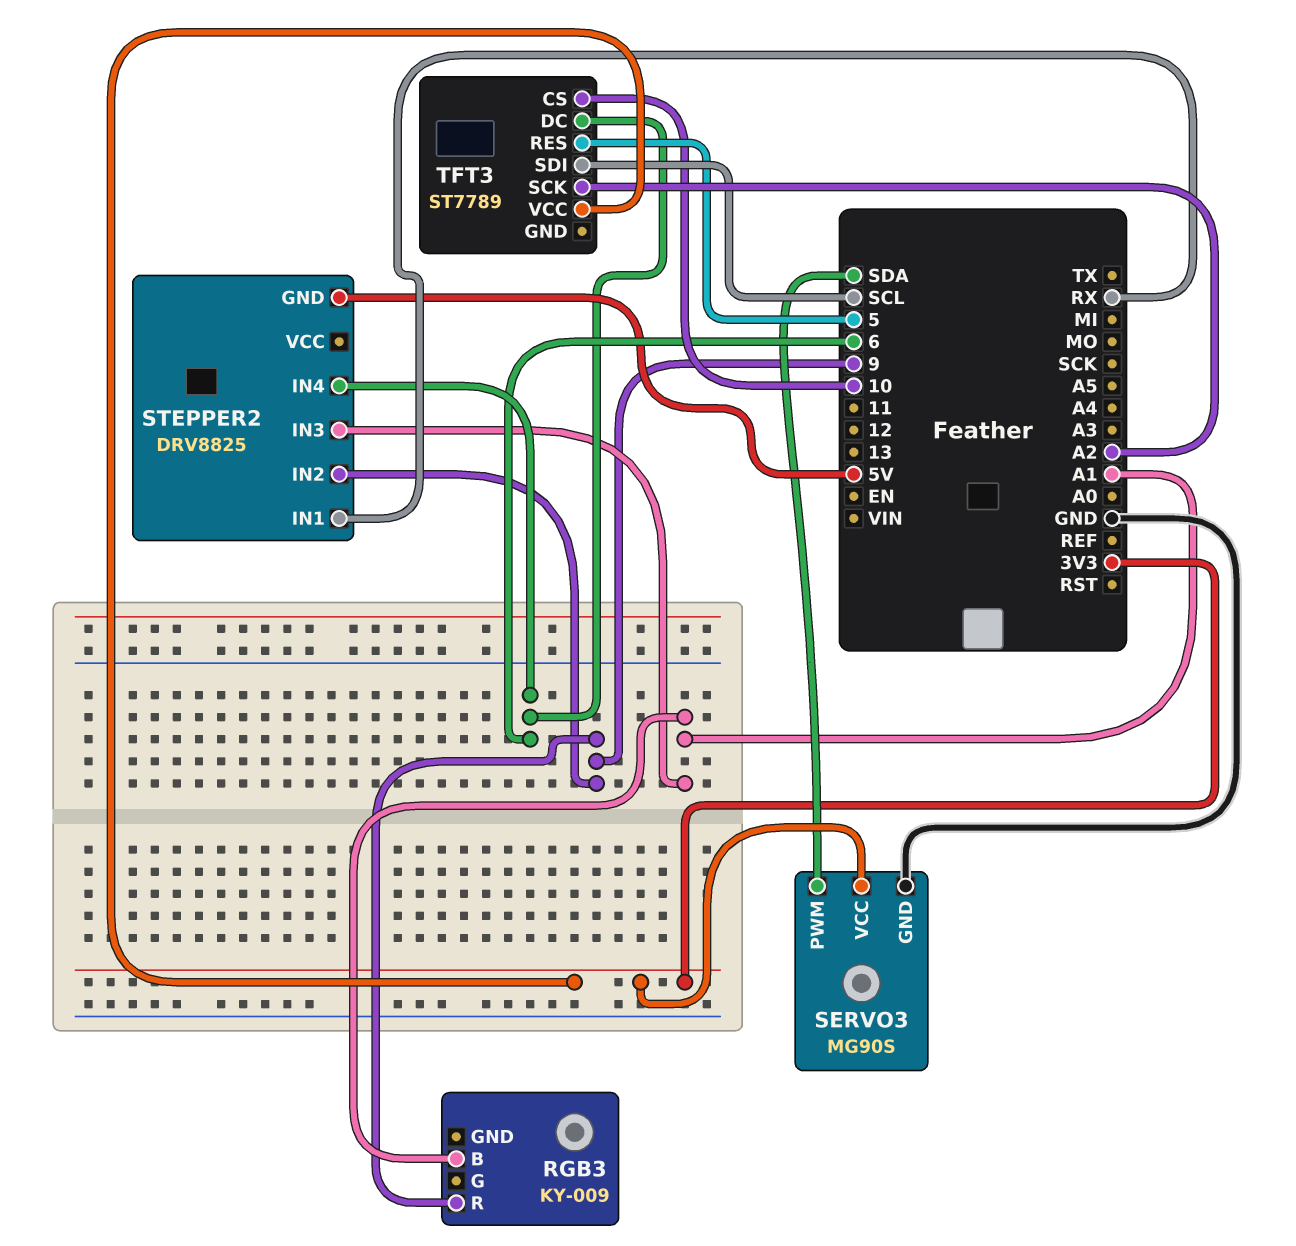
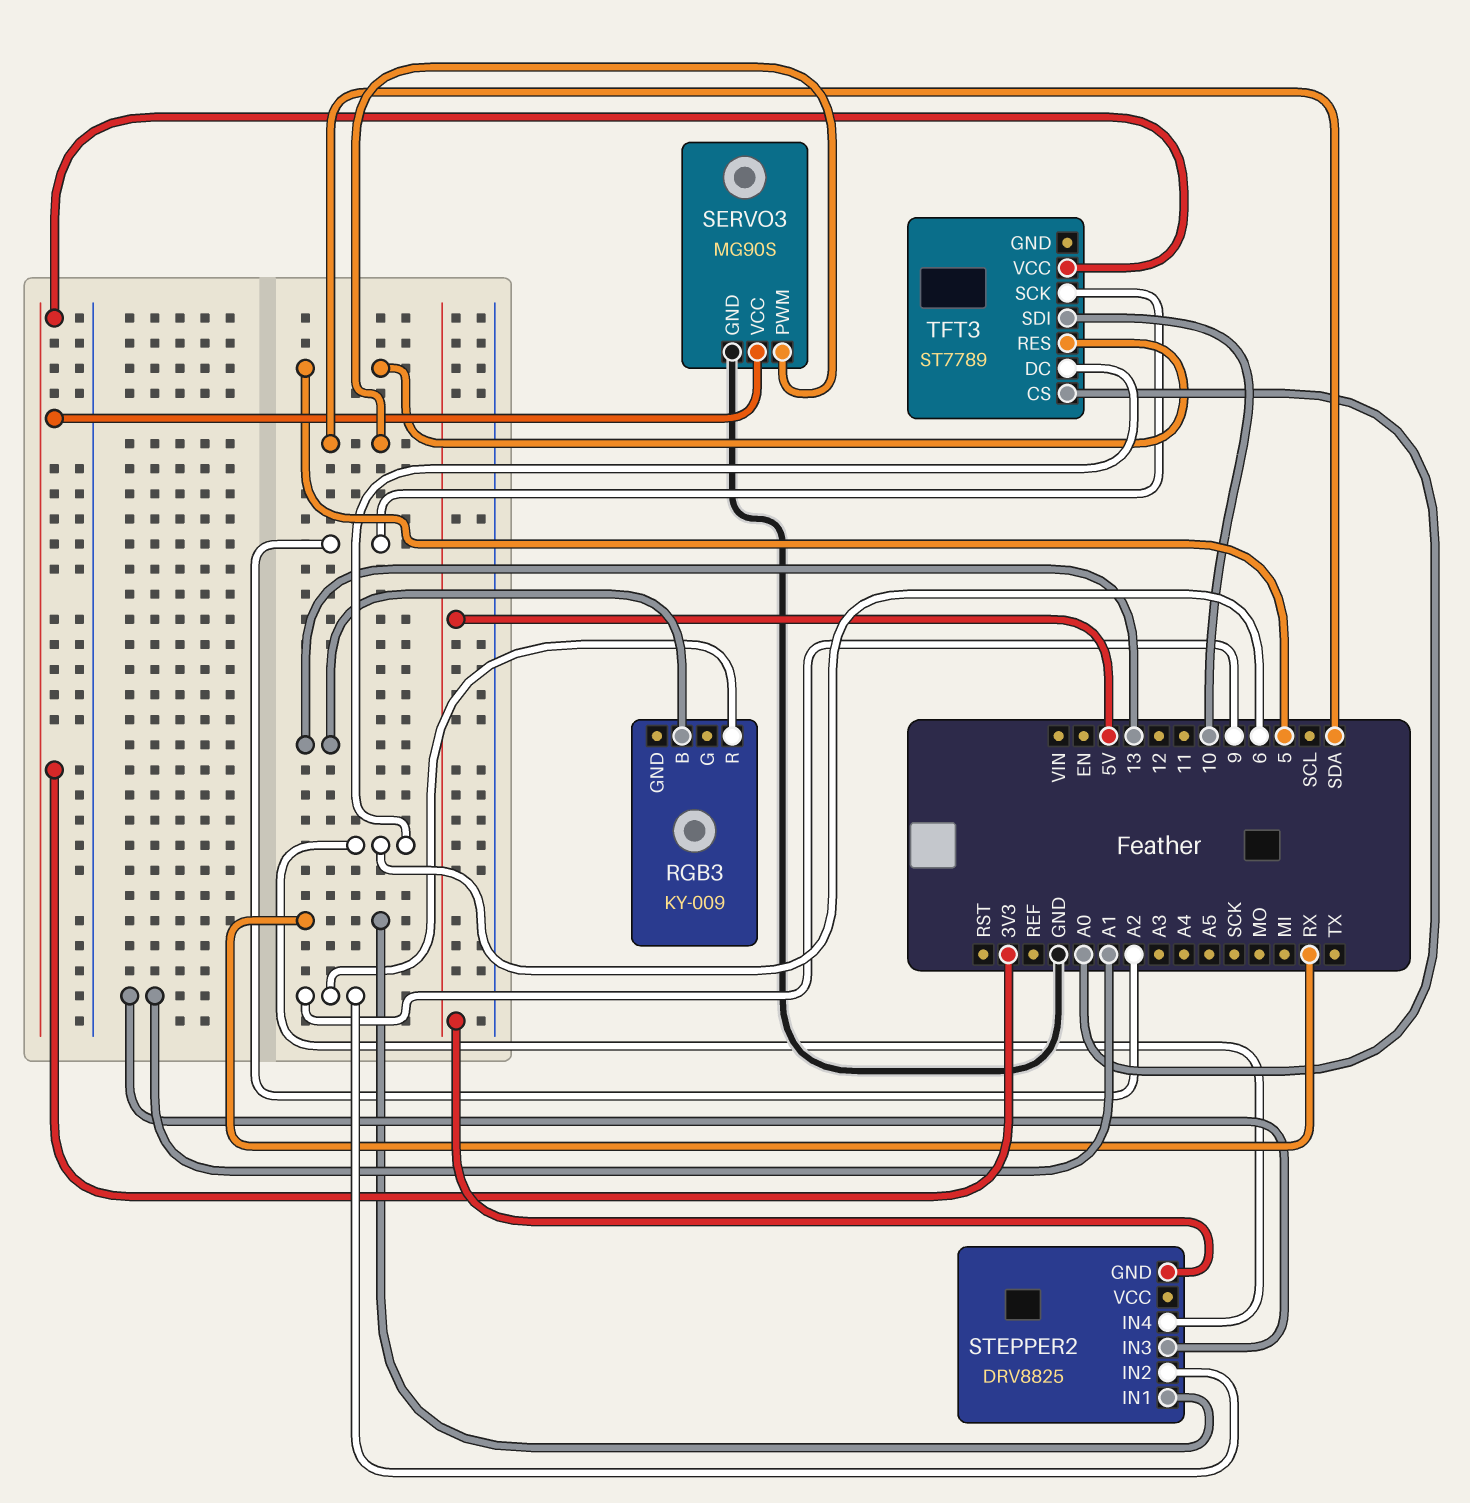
RGB3 pin B: A1 -> 13
TFT3 pin CS: 10 -> A0
TFT3 pin SDI: SCL -> 10

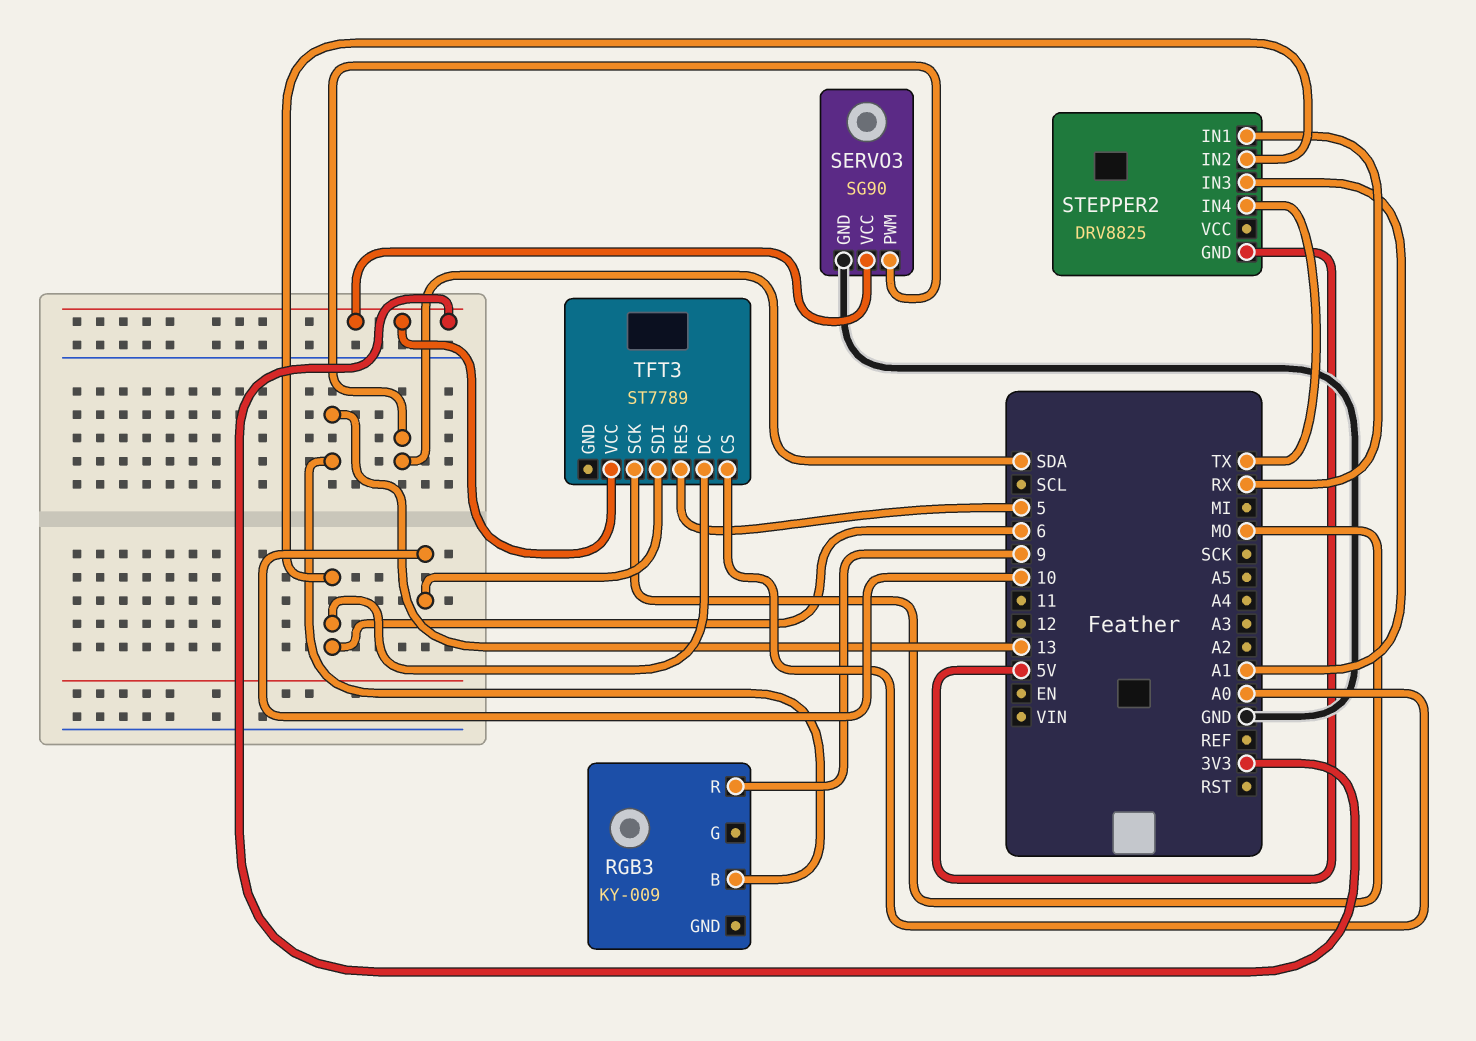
SERVO3: MG90S -> SG90
STEPPER2 pin IN2: 9 -> 6
STEPPER2 pin IN4: 6 -> TX
TFT3 pin SCK: A2 -> MO

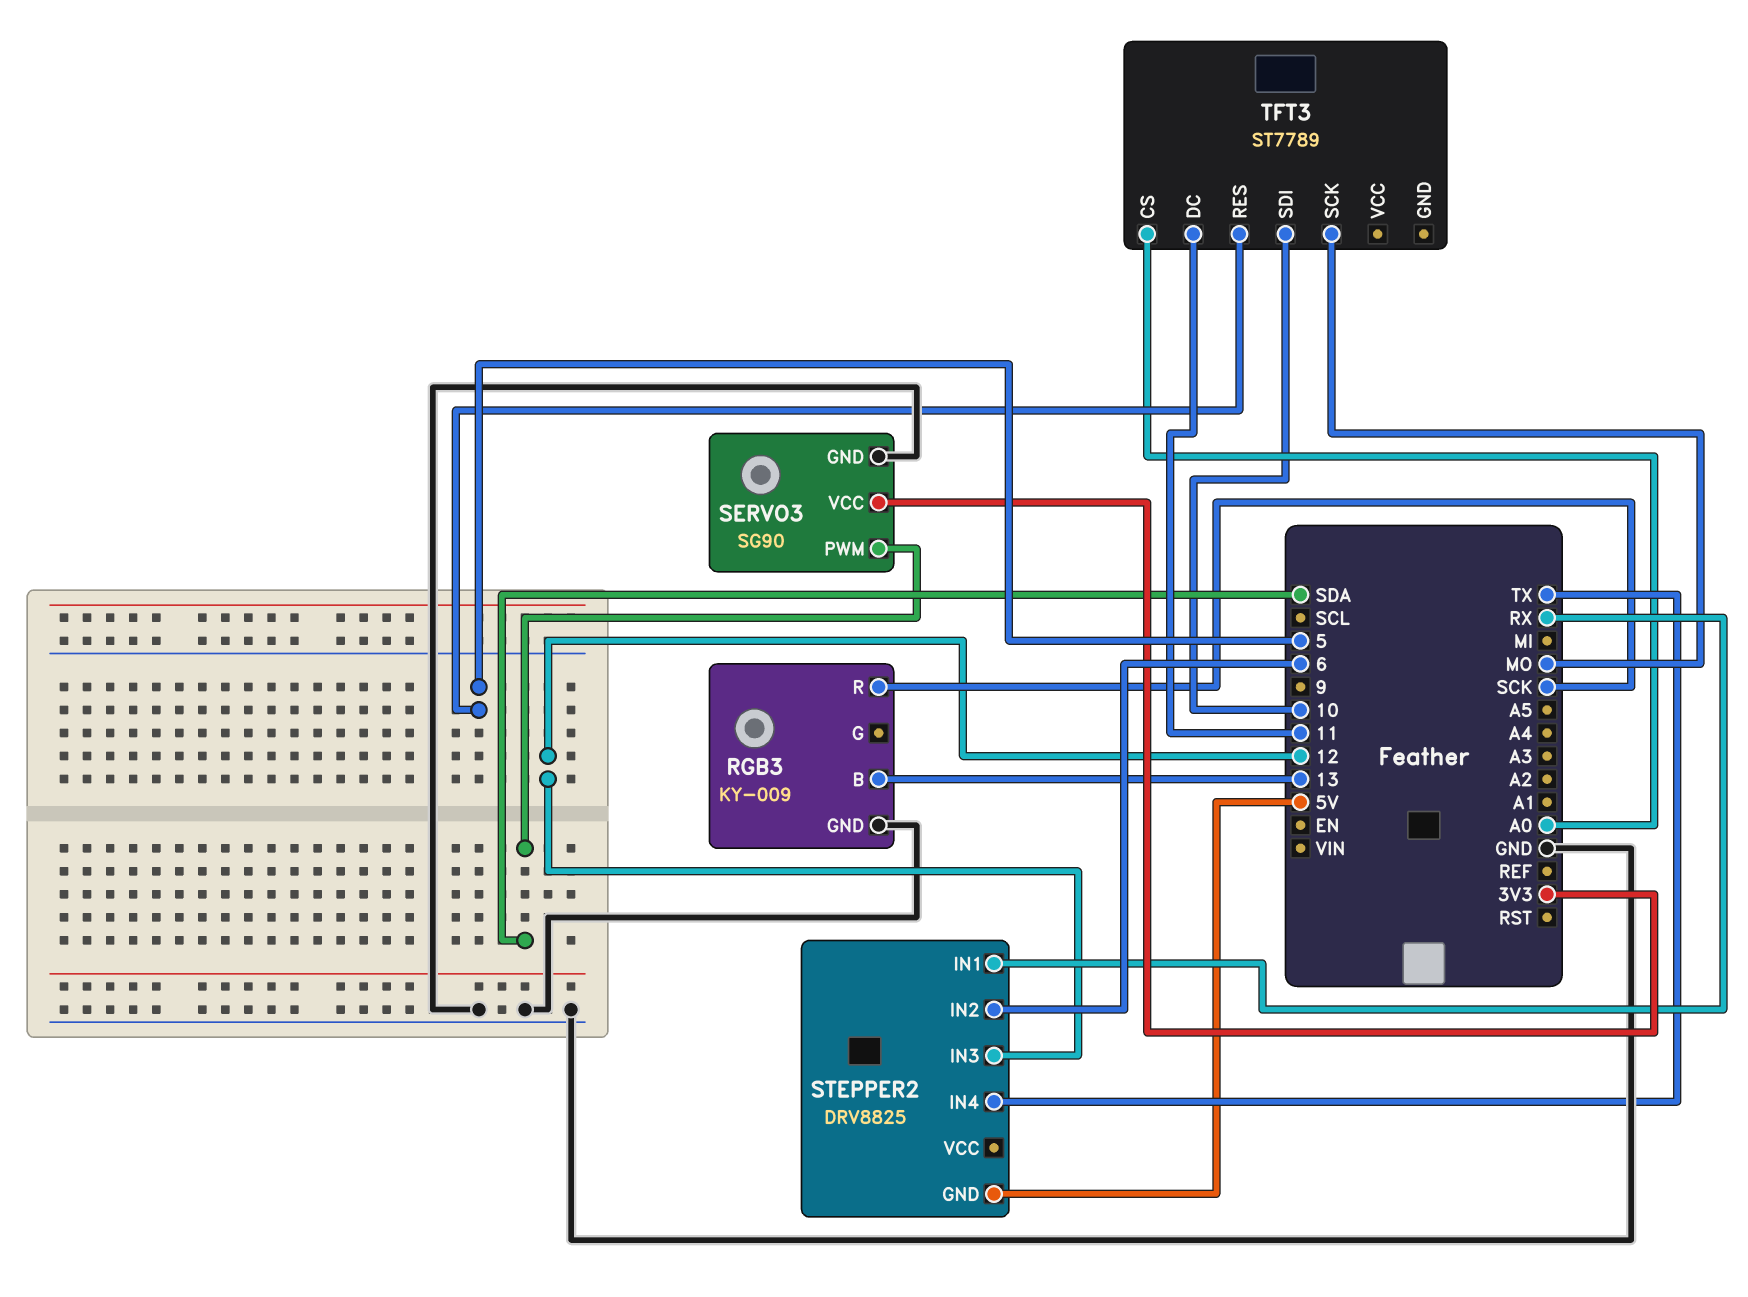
RGB3 pin GND: none -> GND
RGB3 pin R: 9 -> SCK
STEPPER2 pin IN3: A1 -> 12
TFT3 pin DC: 6 -> 11
TFT3 pin VCC: 3V3 -> none

